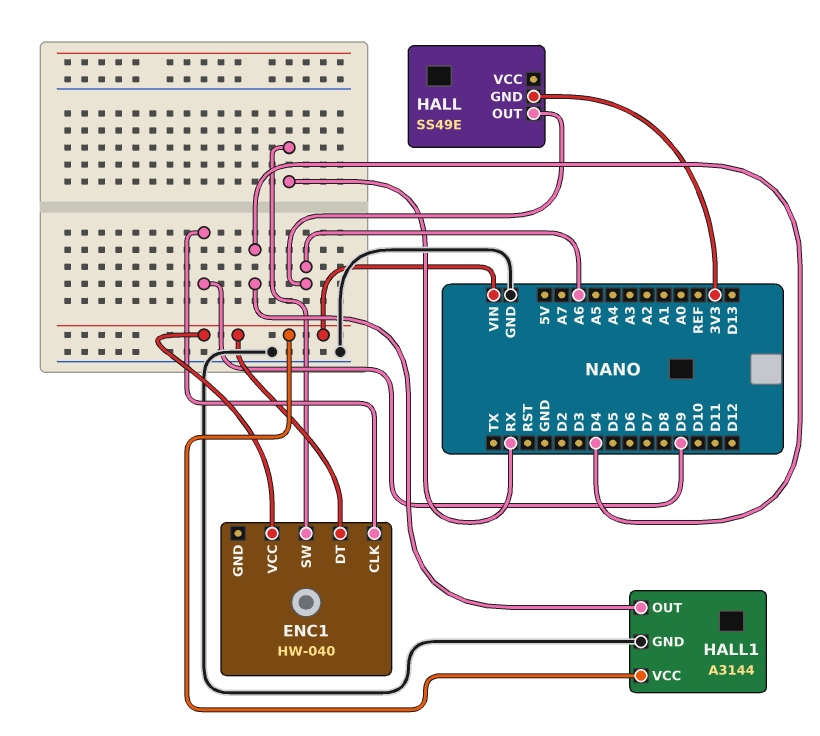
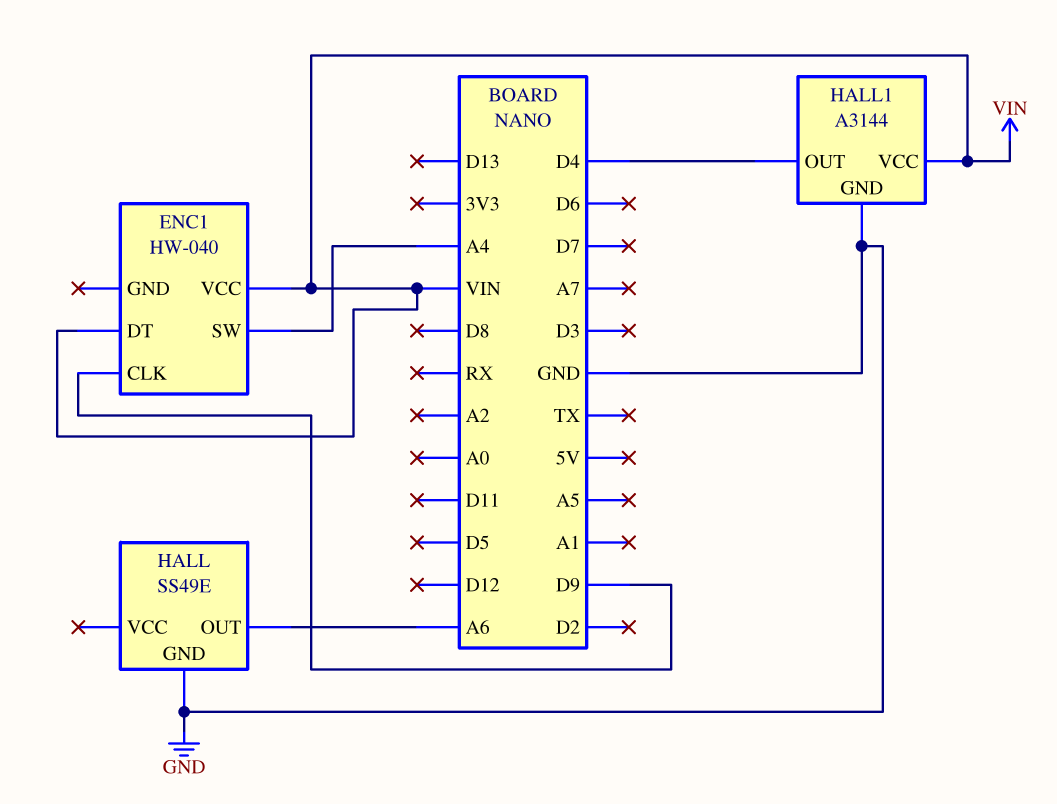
ENC1 pin SW: RX -> A4
HALL pin GND: 3V3 -> GND

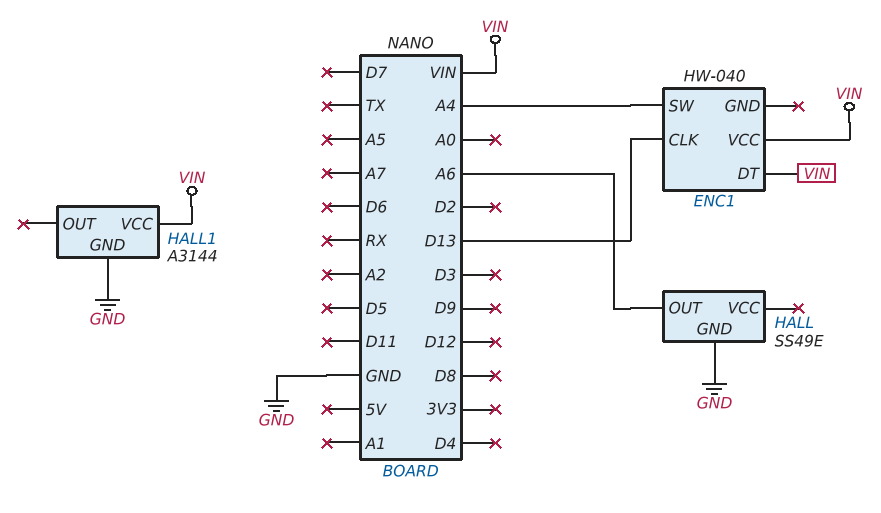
ENC1 pin CLK: D9 -> D13
HALL1 pin OUT: D4 -> none

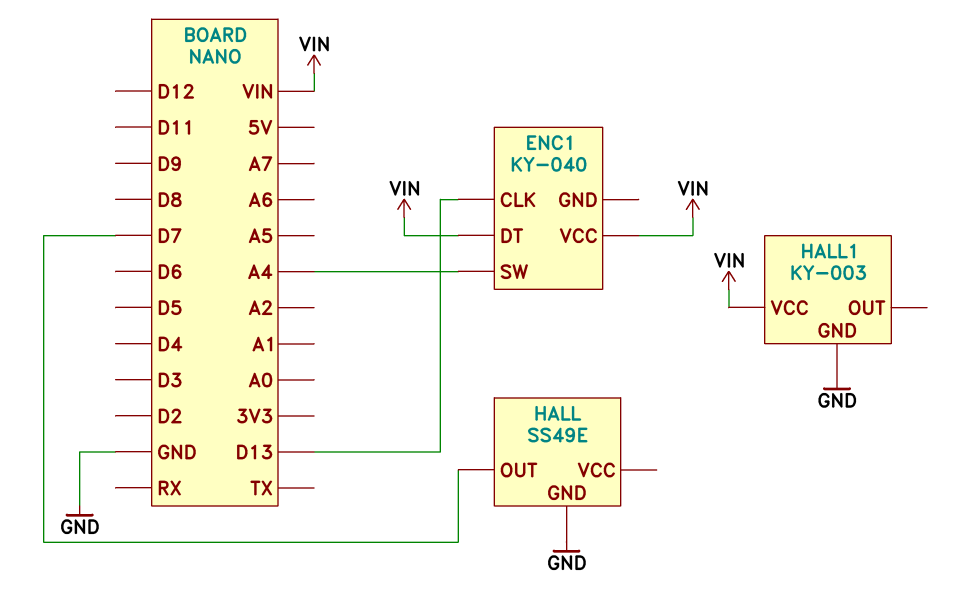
ENC1: HW-040 -> KY-040
HALL pin OUT: A6 -> D7
HALL1: A3144 -> KY-003

